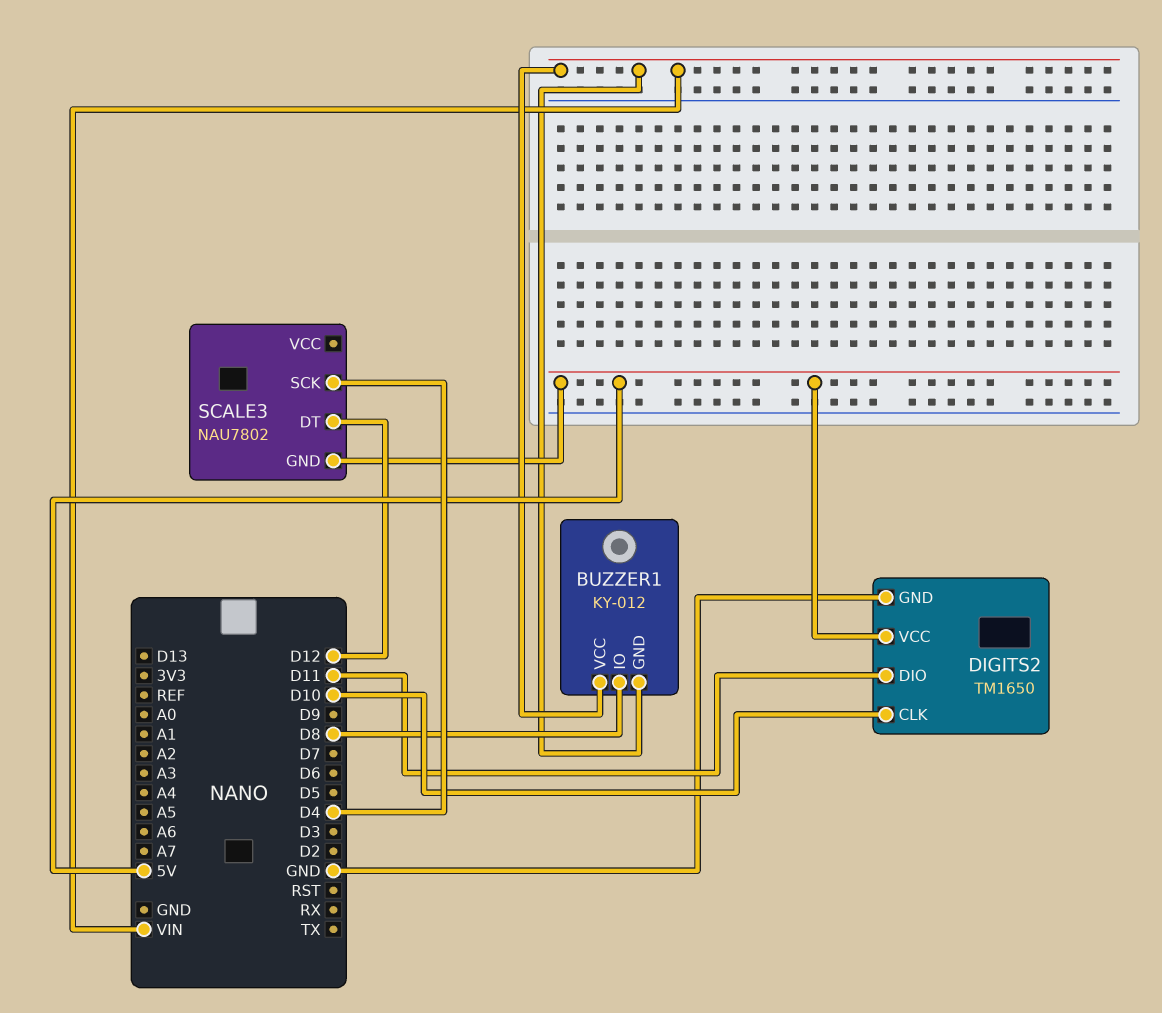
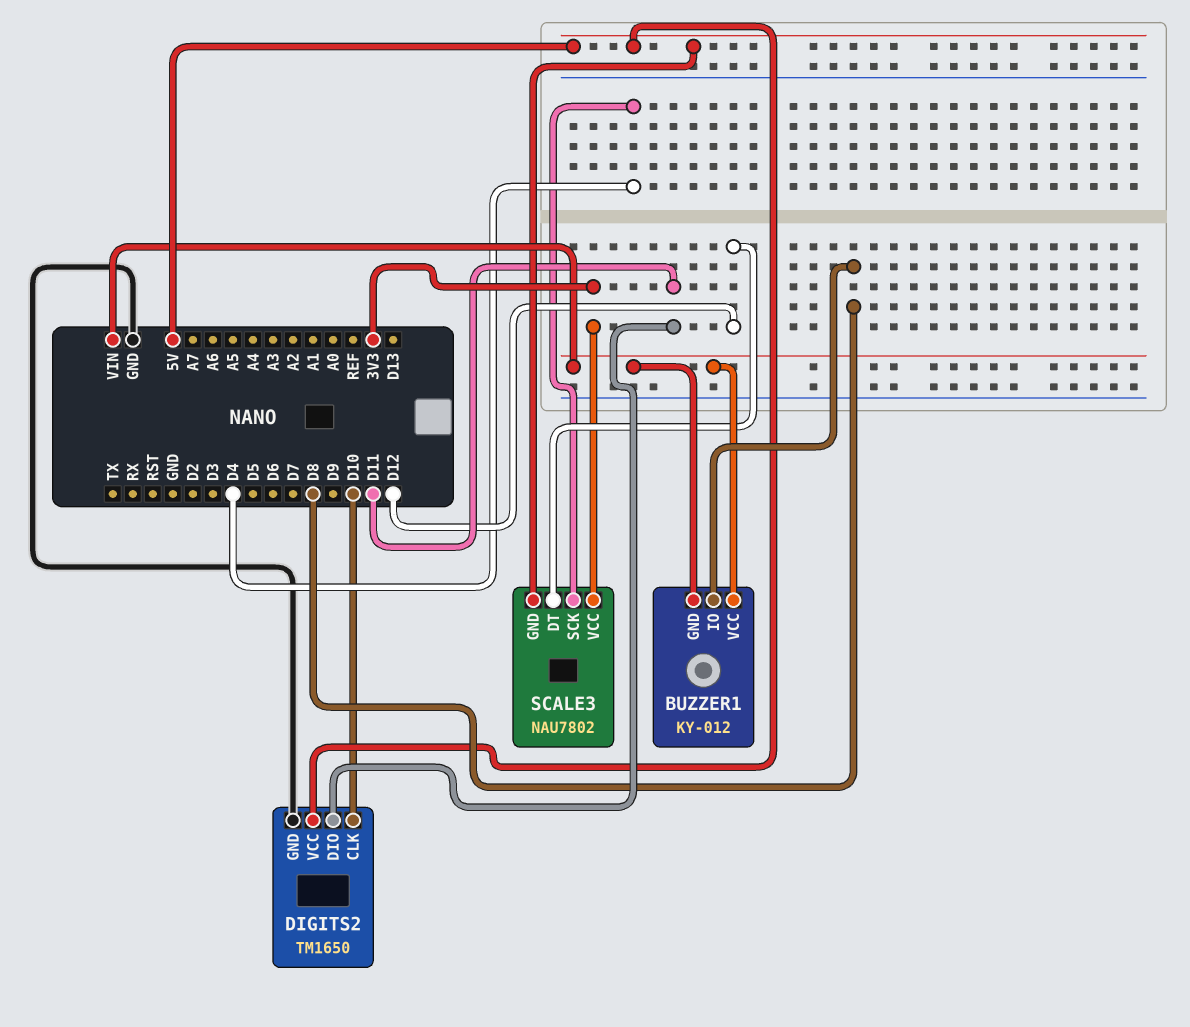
SCALE3 pin VCC: none -> 3V3

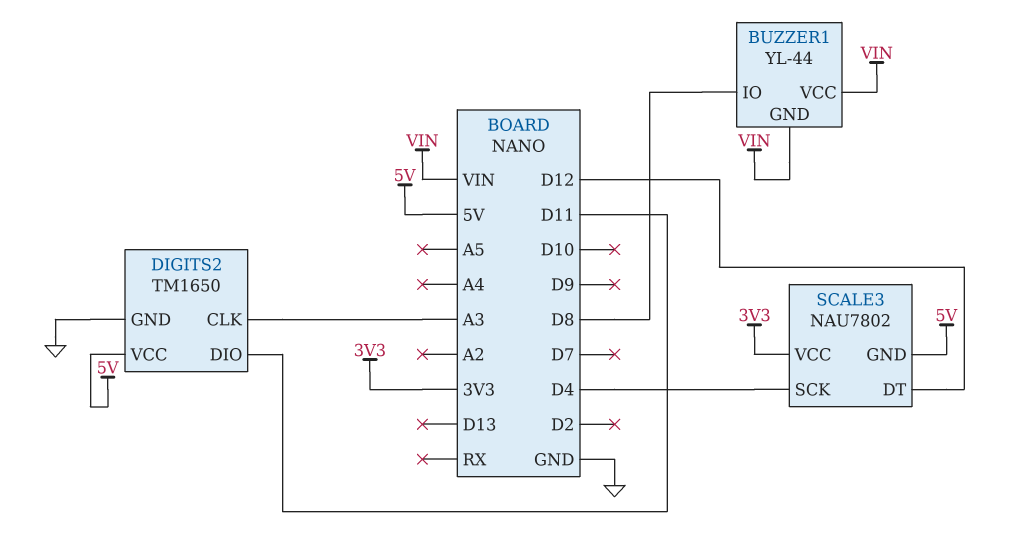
BUZZER1: KY-012 -> YL-44
DIGITS2 pin CLK: D10 -> A3

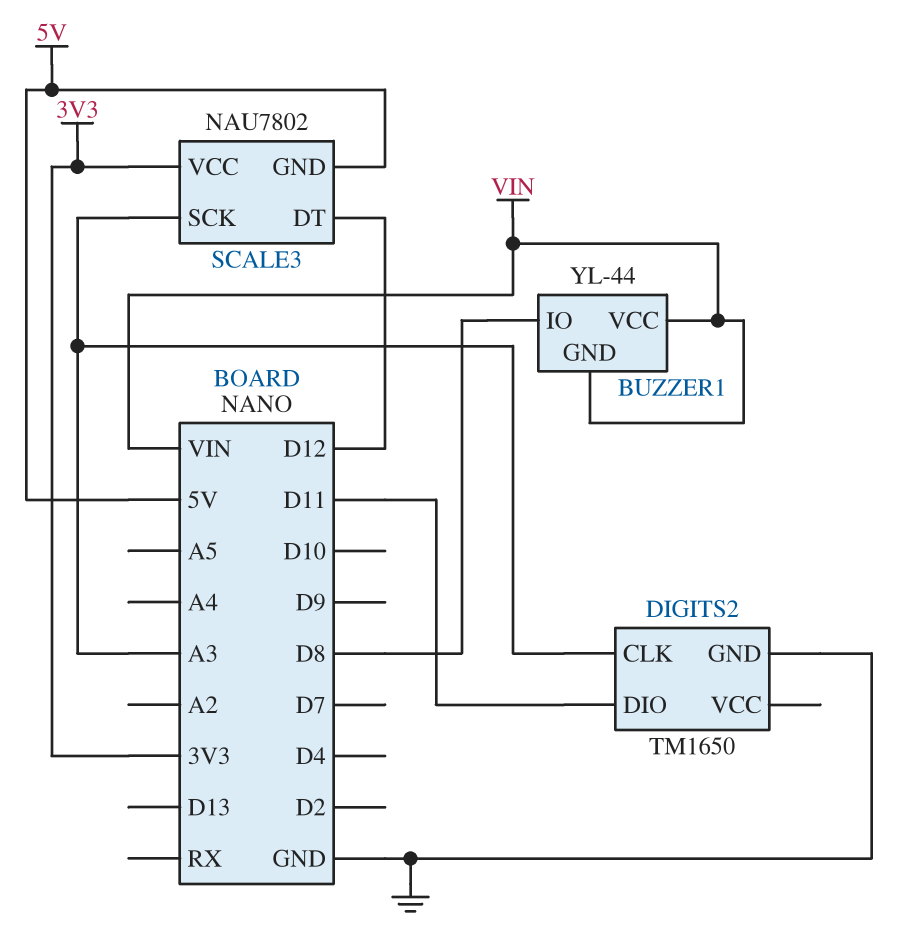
DIGITS2 pin VCC: 5V -> none
SCALE3 pin SCK: D4 -> A3

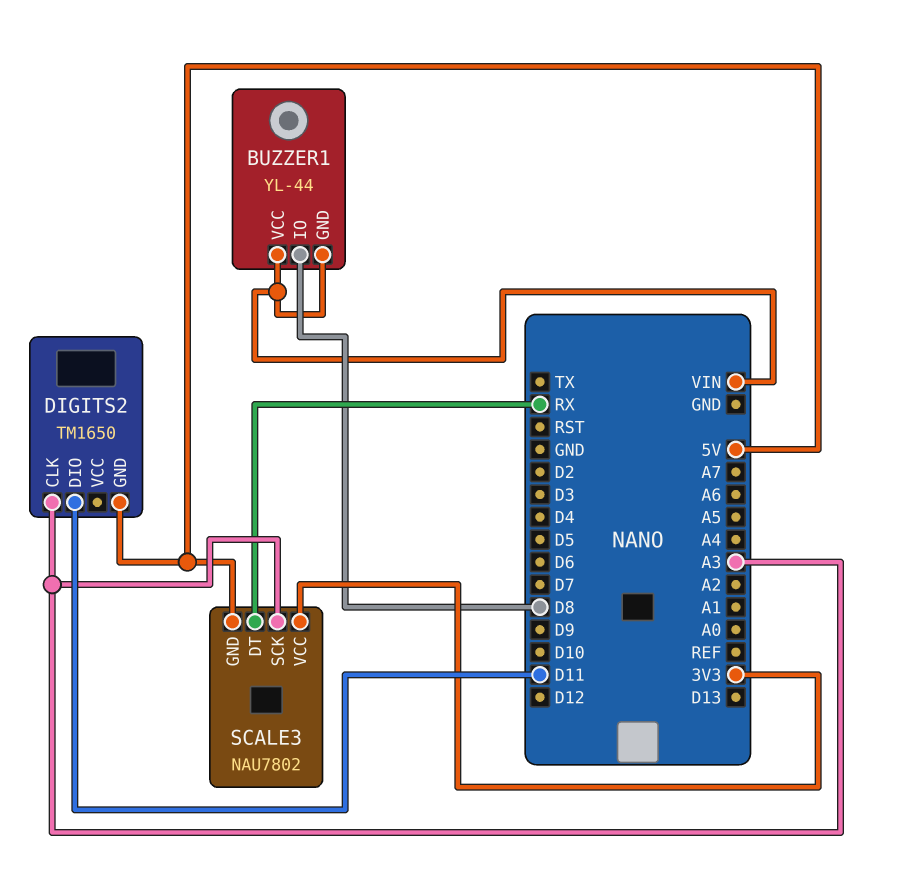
DIGITS2 pin GND: GND -> 5V
SCALE3 pin DT: D12 -> RX

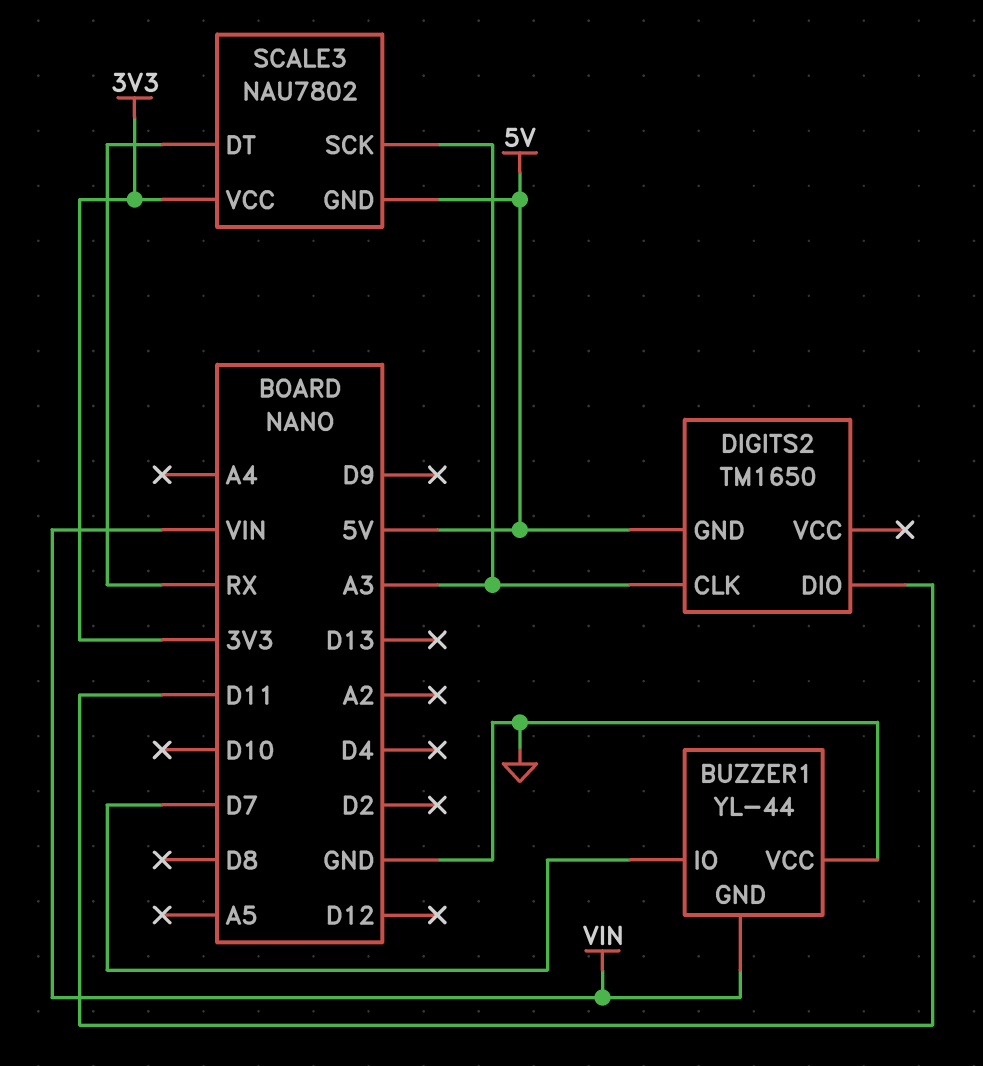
BUZZER1 pin IO: D8 -> D7
BUZZER1 pin VCC: VIN -> GND

